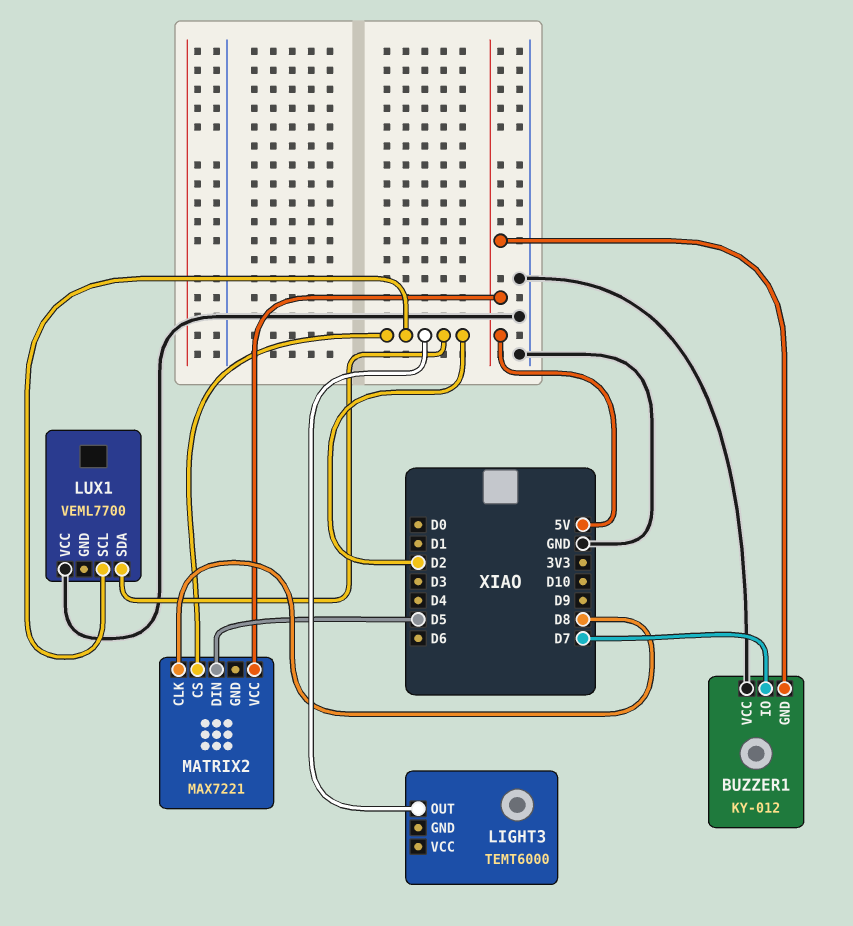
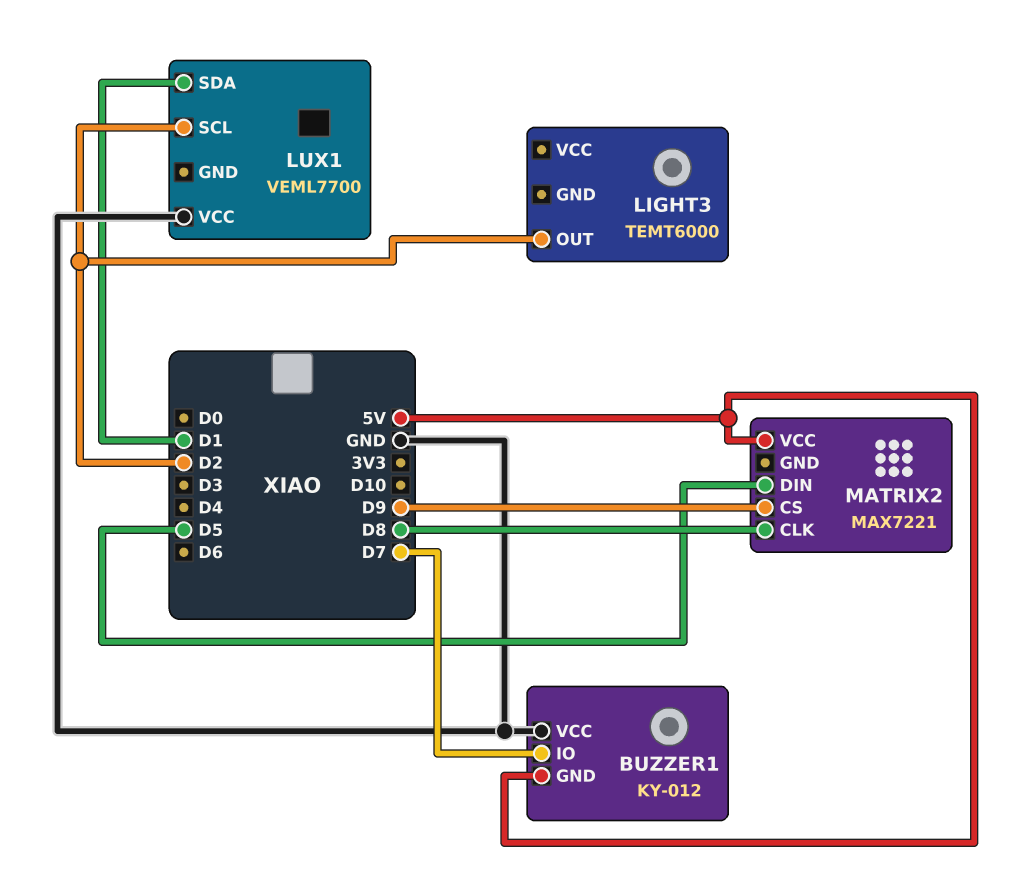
LUX1 pin SDA: D2 -> D1
MATRIX2 pin CS: D2 -> D9

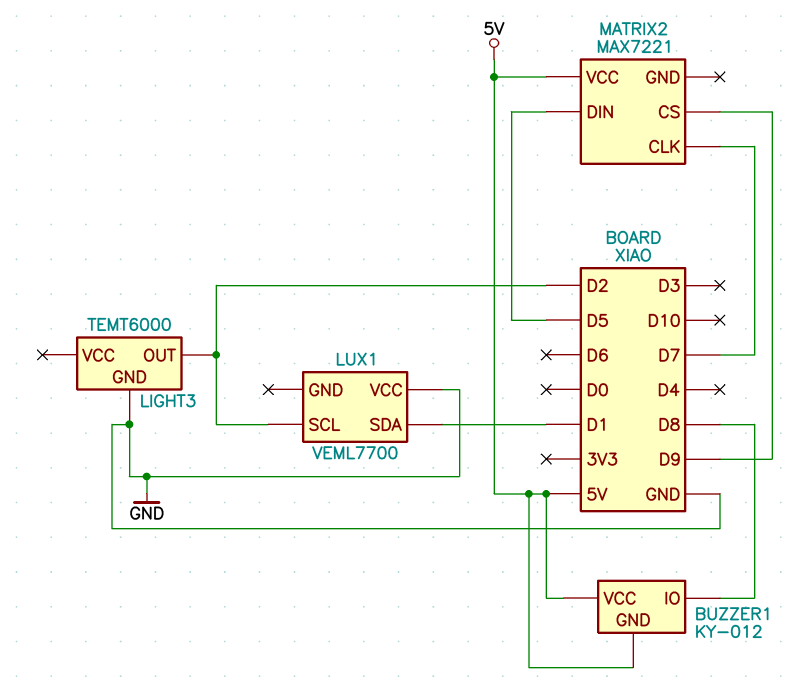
BUZZER1 pin IO: D7 -> D8
BUZZER1 pin VCC: GND -> 5V
LIGHT3 pin GND: none -> GND
MATRIX2 pin CLK: D8 -> D7

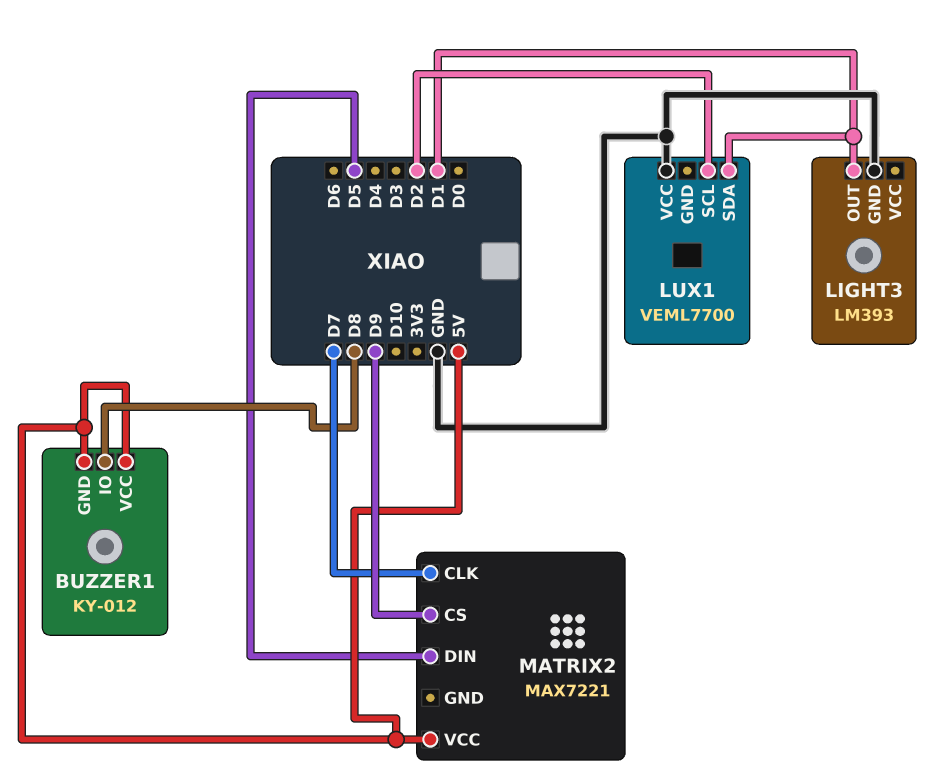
LIGHT3: TEMT6000 -> LM393
LIGHT3 pin OUT: D2 -> D1

